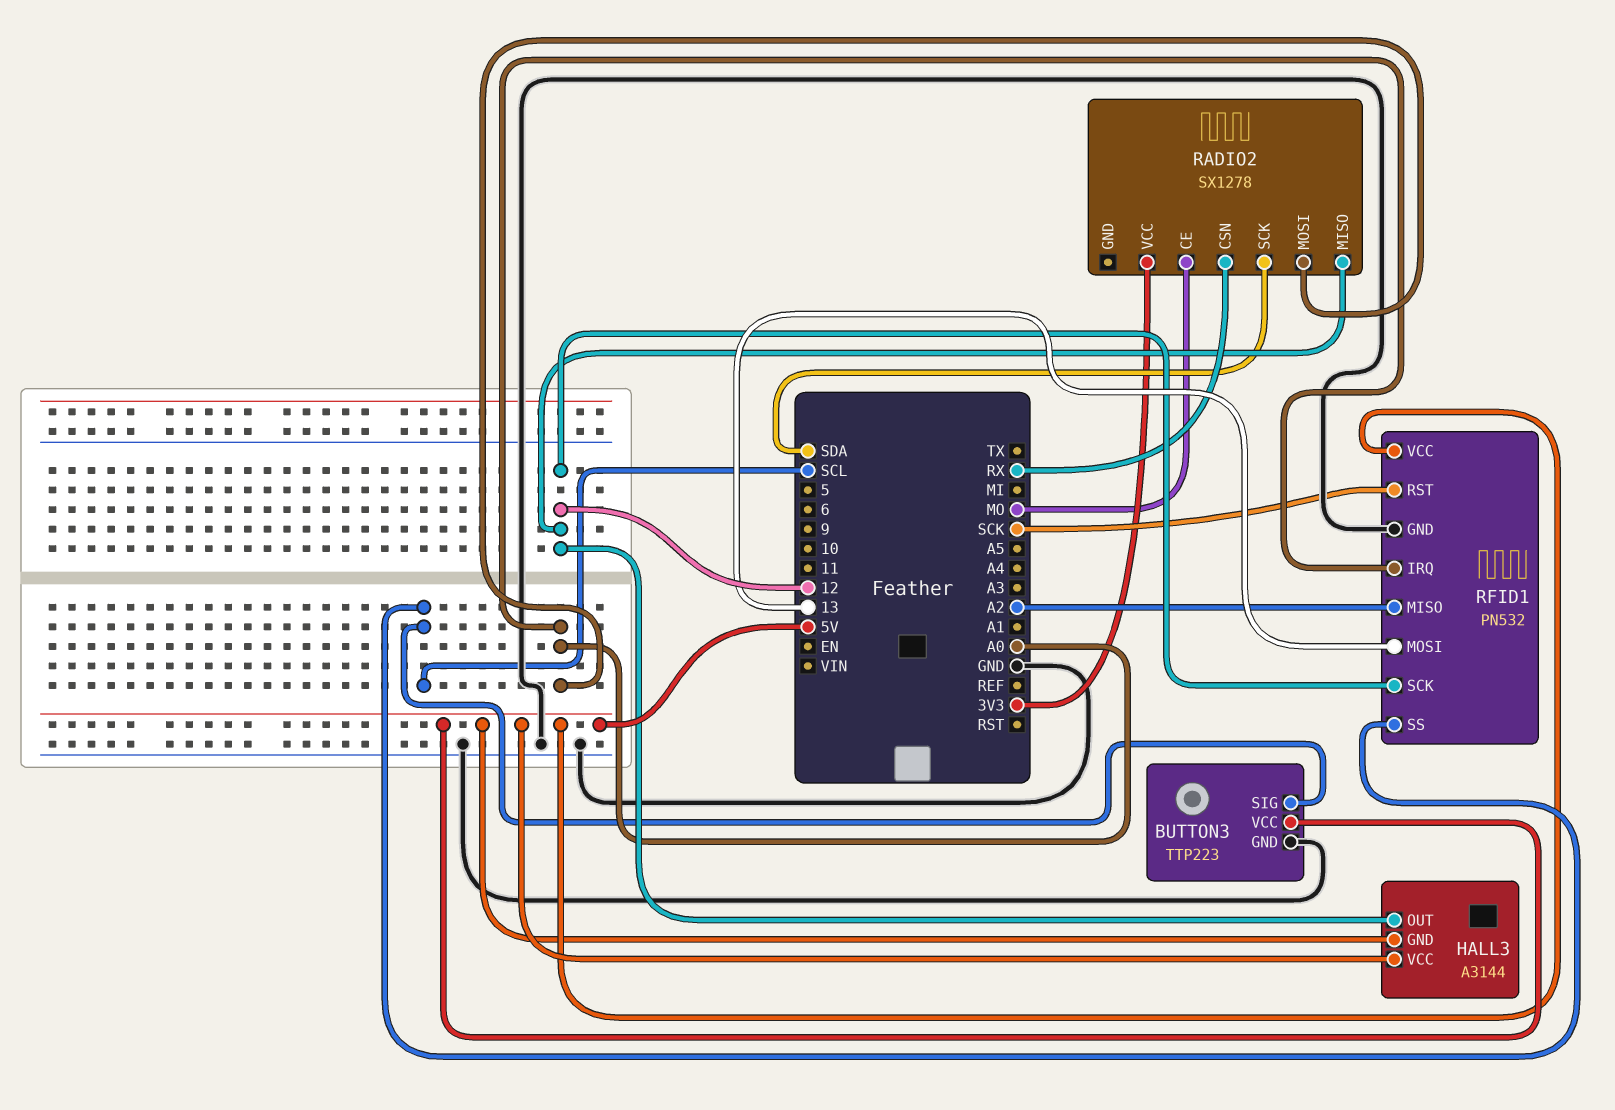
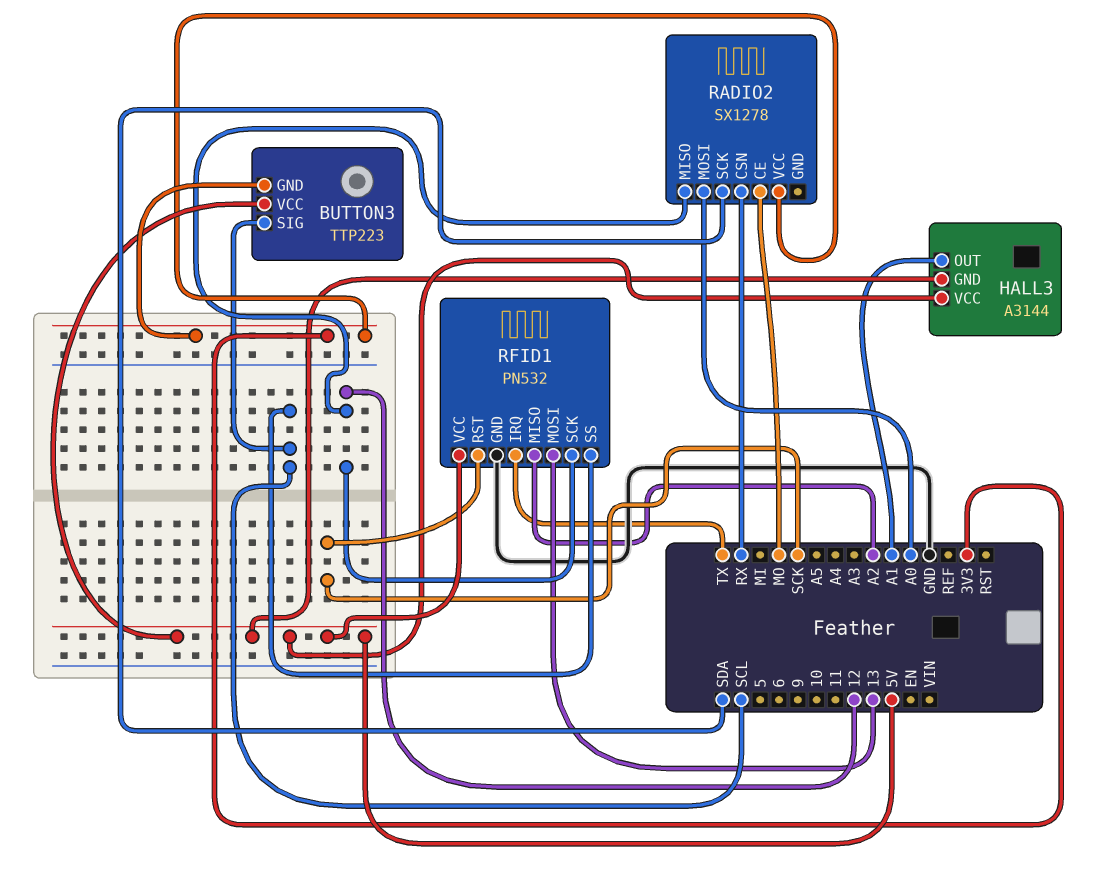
BUTTON3 pin GND: GND -> 3V3
HALL3 pin OUT: 12 -> A1
RFID1 pin IRQ: A0 -> TX

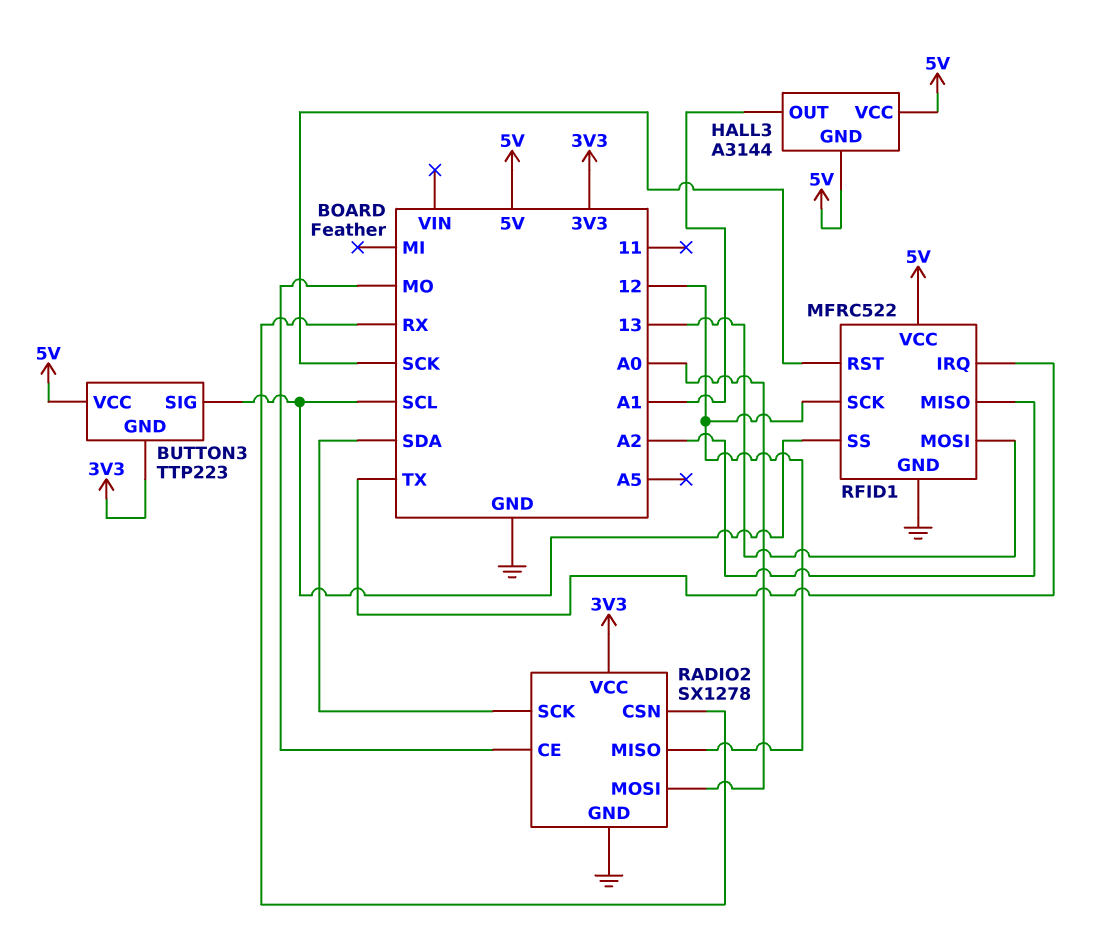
RADIO2 pin GND: none -> GND
RFID1: PN532 -> MFRC522

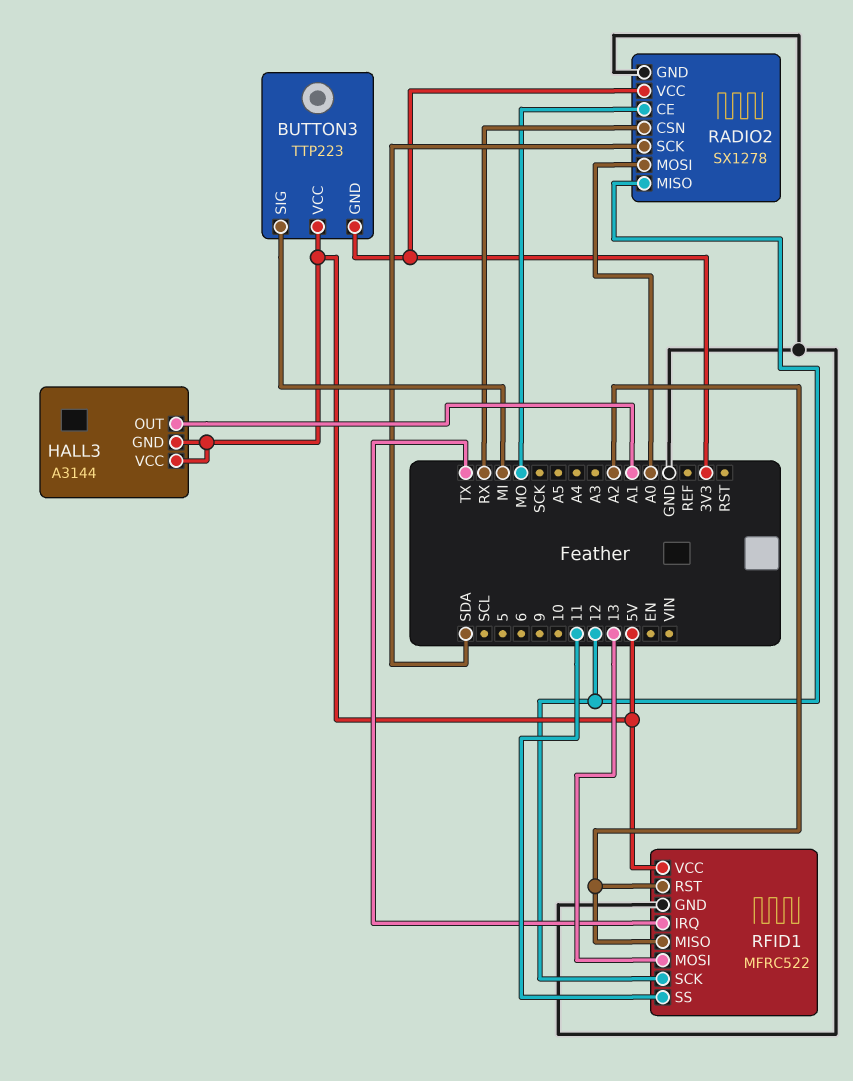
BUTTON3 pin SIG: SCL -> MI
RFID1 pin RST: SCK -> A2
RFID1 pin SS: SCL -> 11

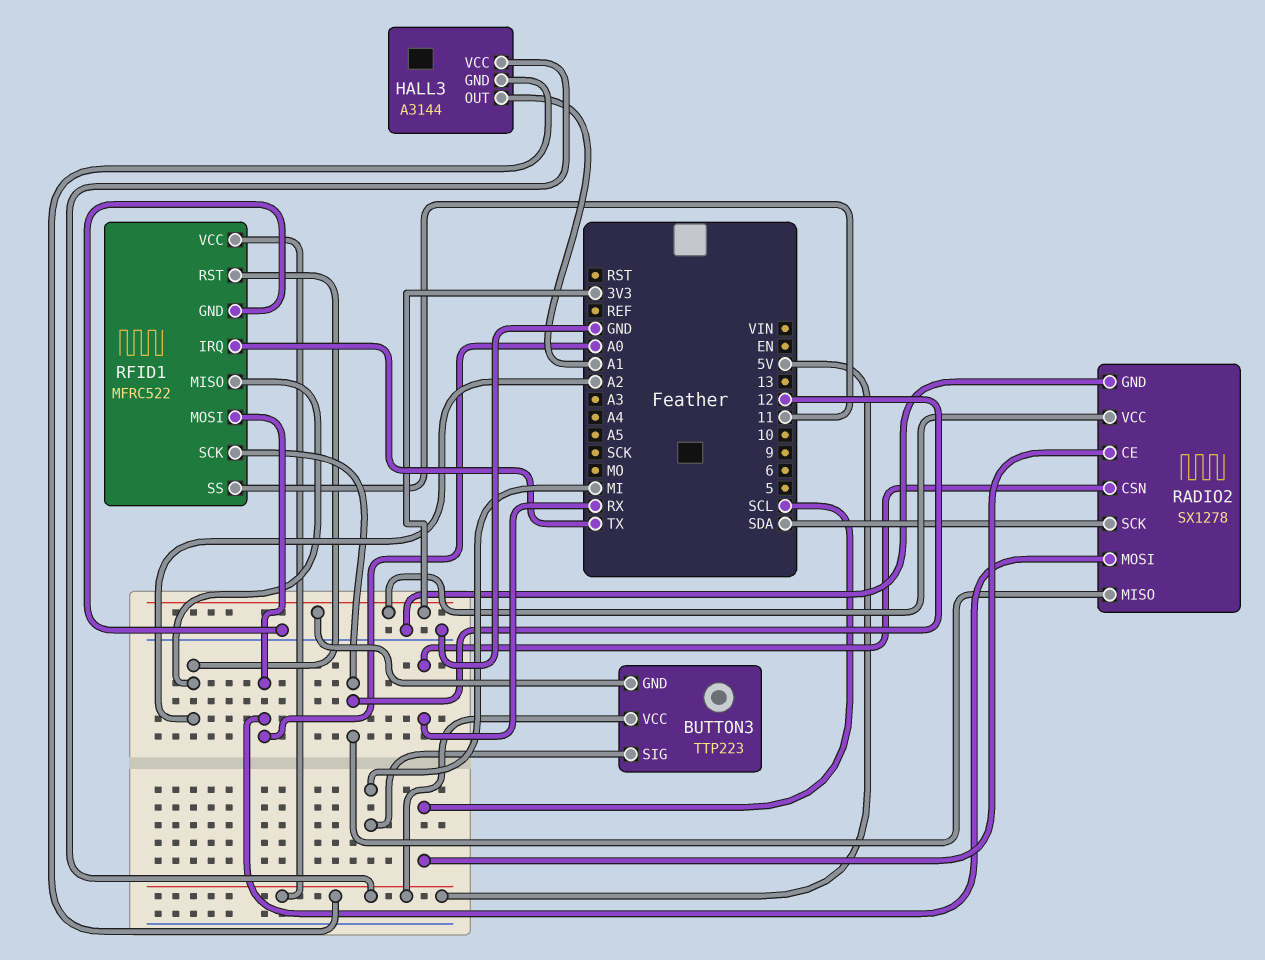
RADIO2 pin CE: MO -> SCL
RFID1 pin MOSI: 13 -> A0

